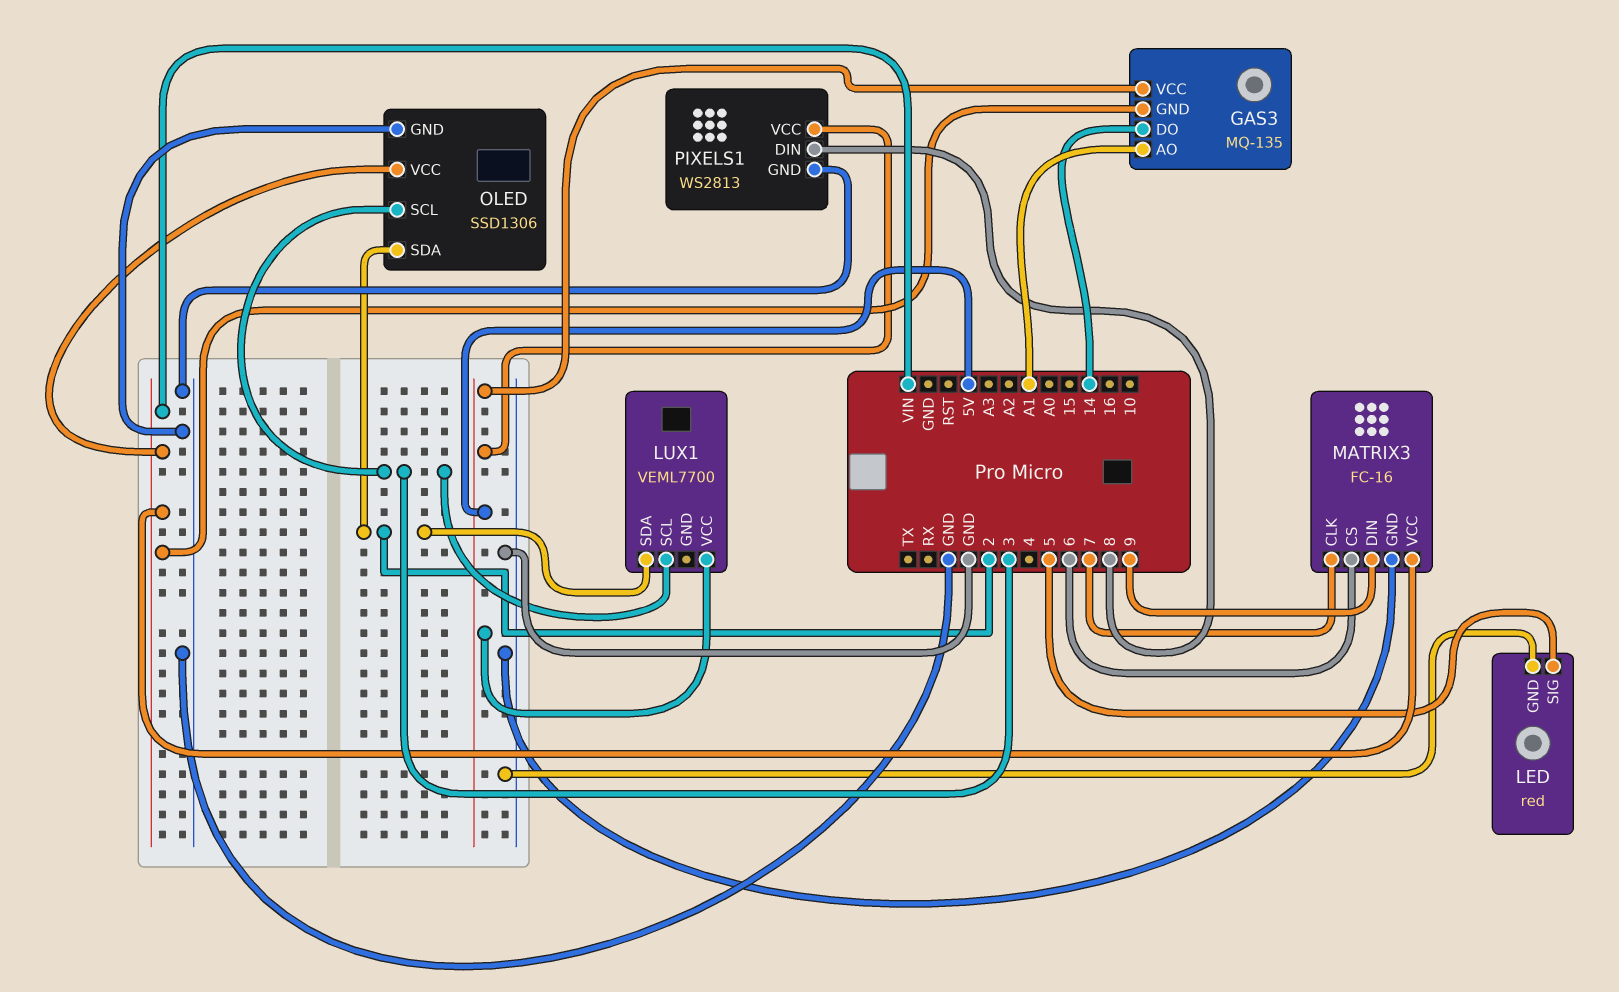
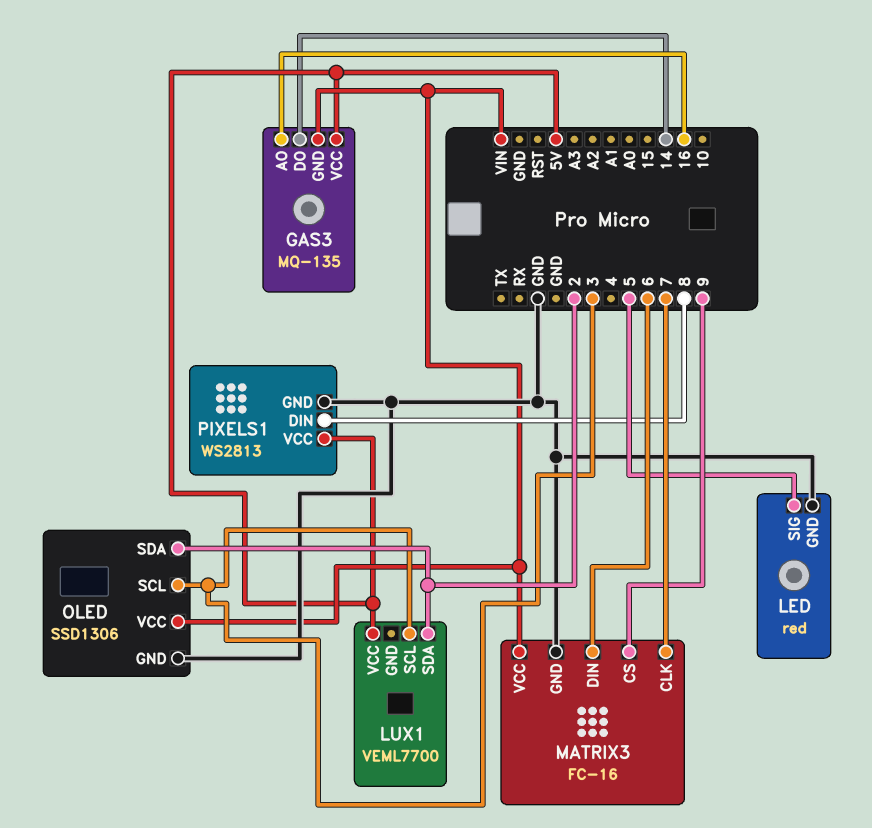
GAS3 pin AO: A1 -> 16
MATRIX3 pin CS: 6 -> 9
MATRIX3 pin DIN: 9 -> 6

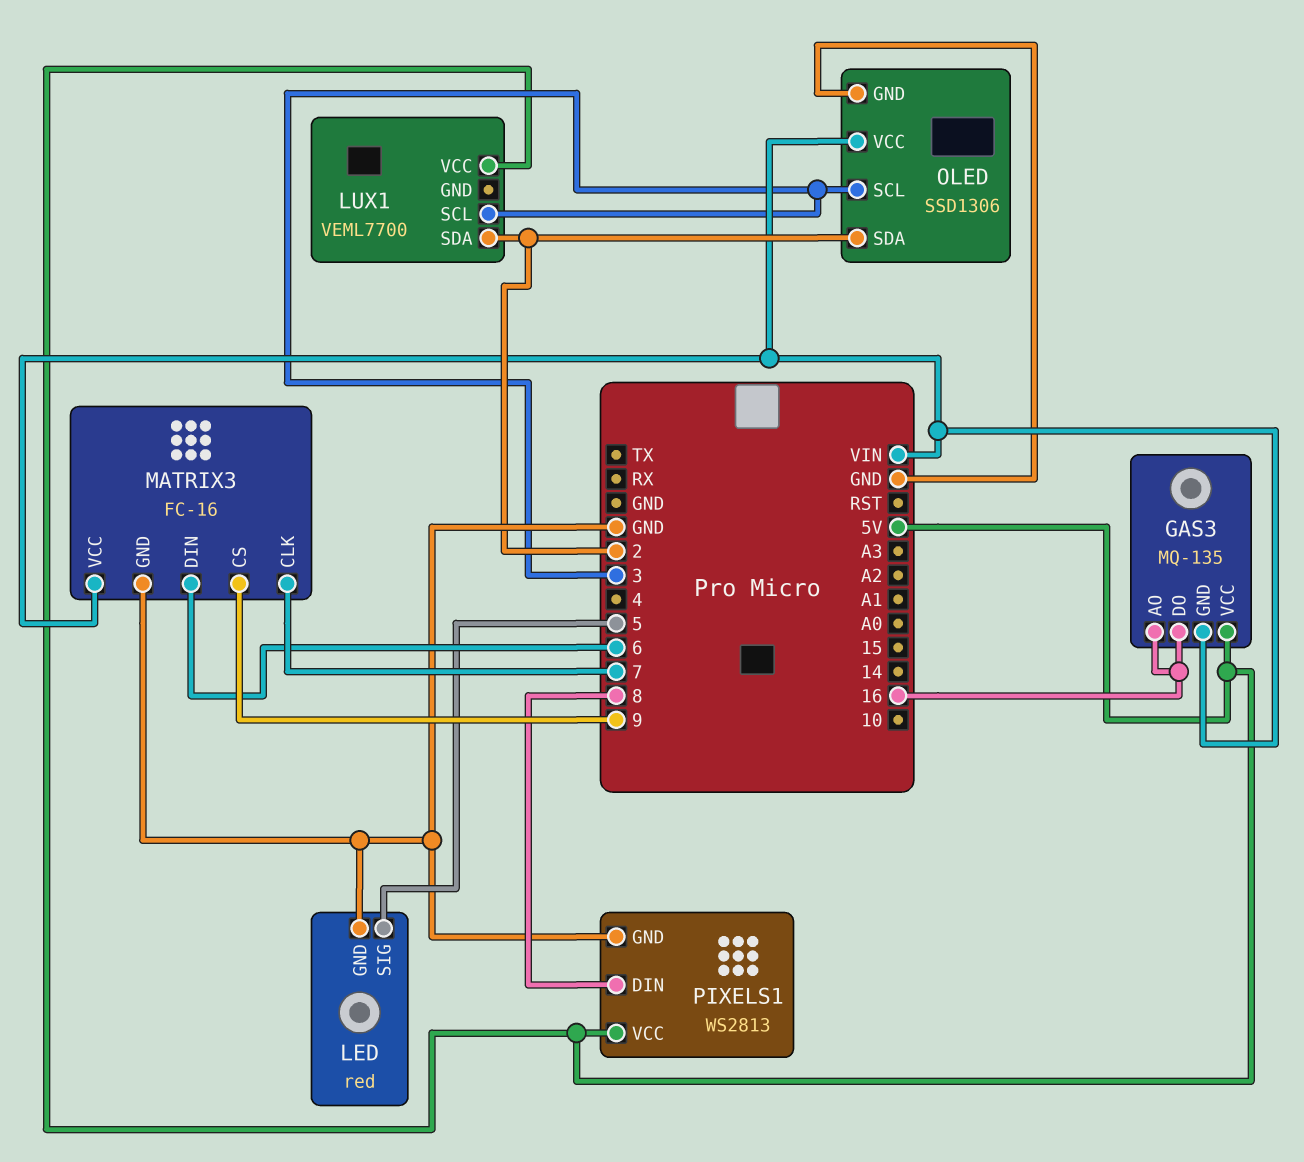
GAS3 pin DO: 14 -> 16

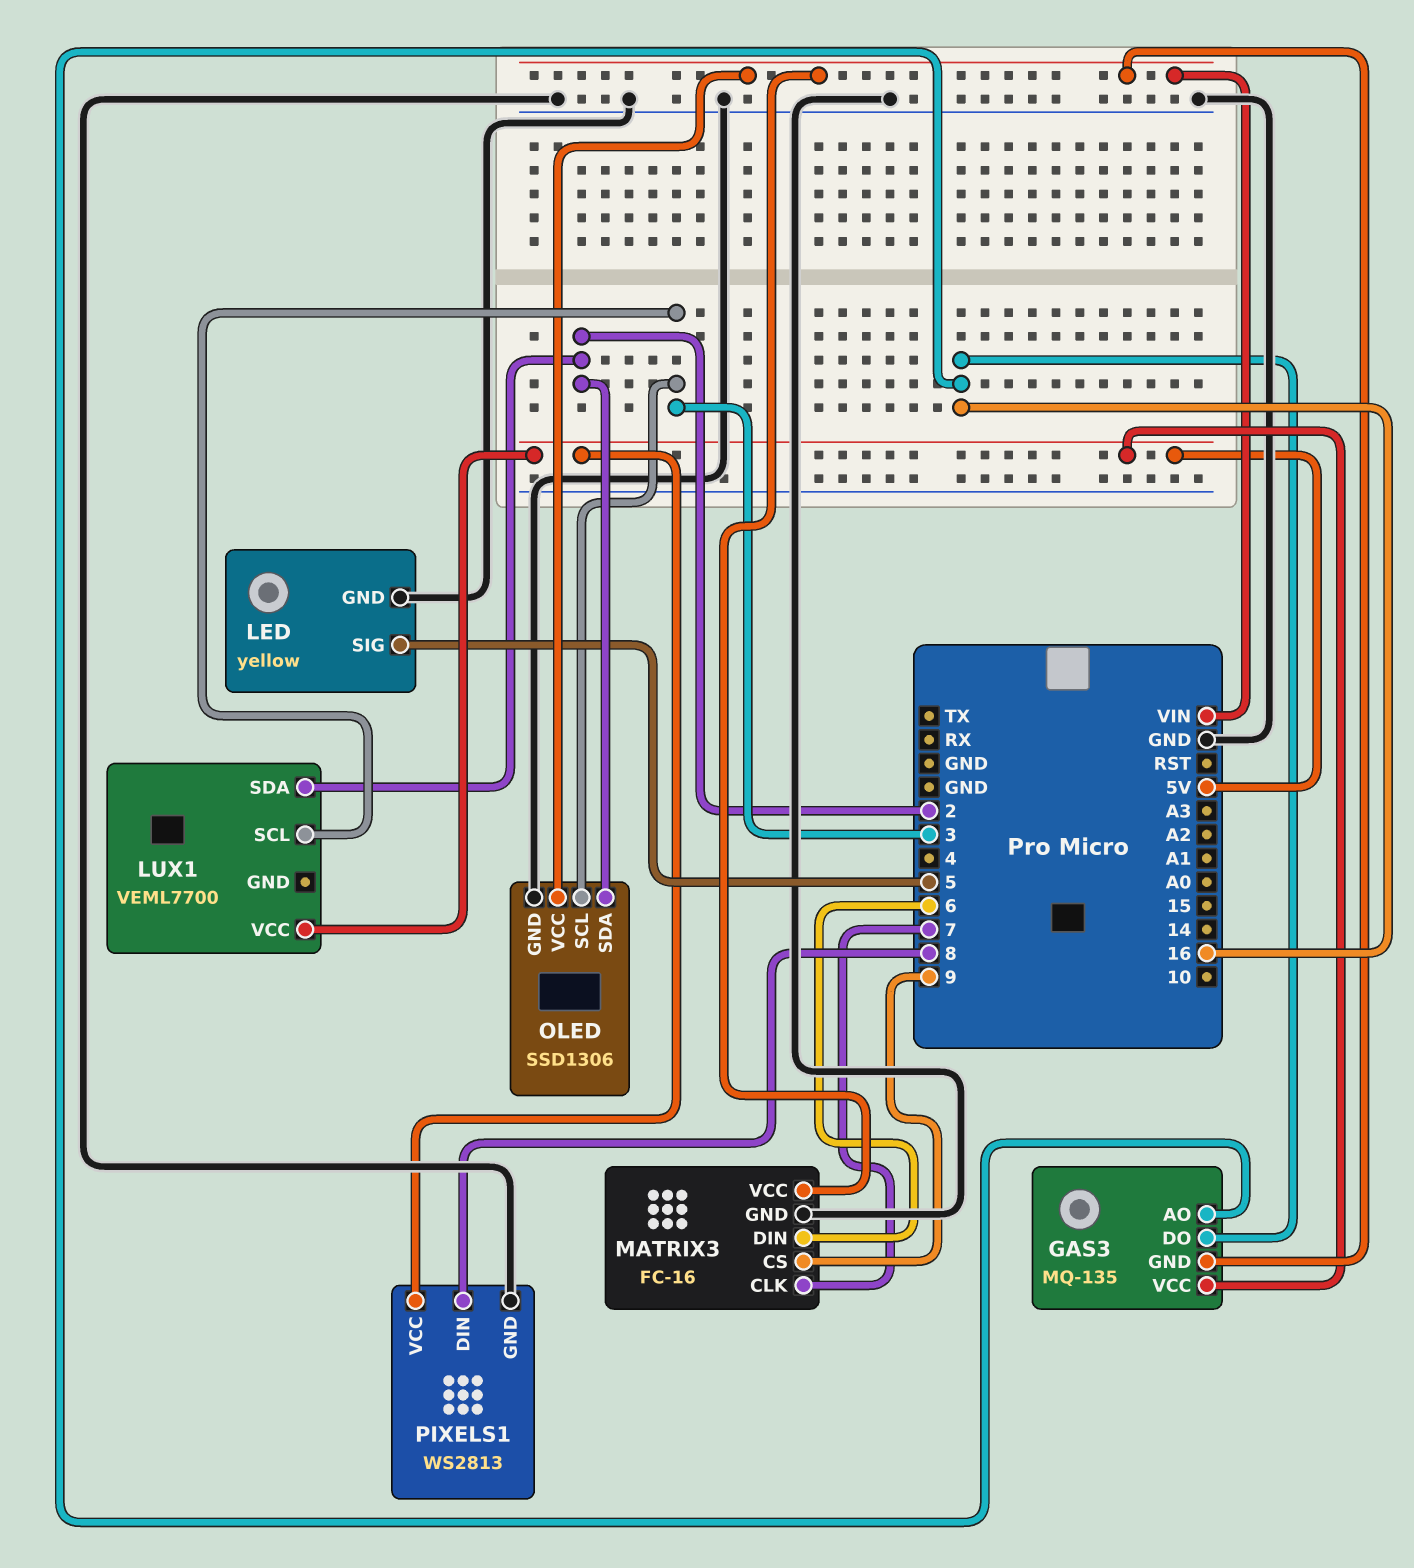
LED: red -> yellow

